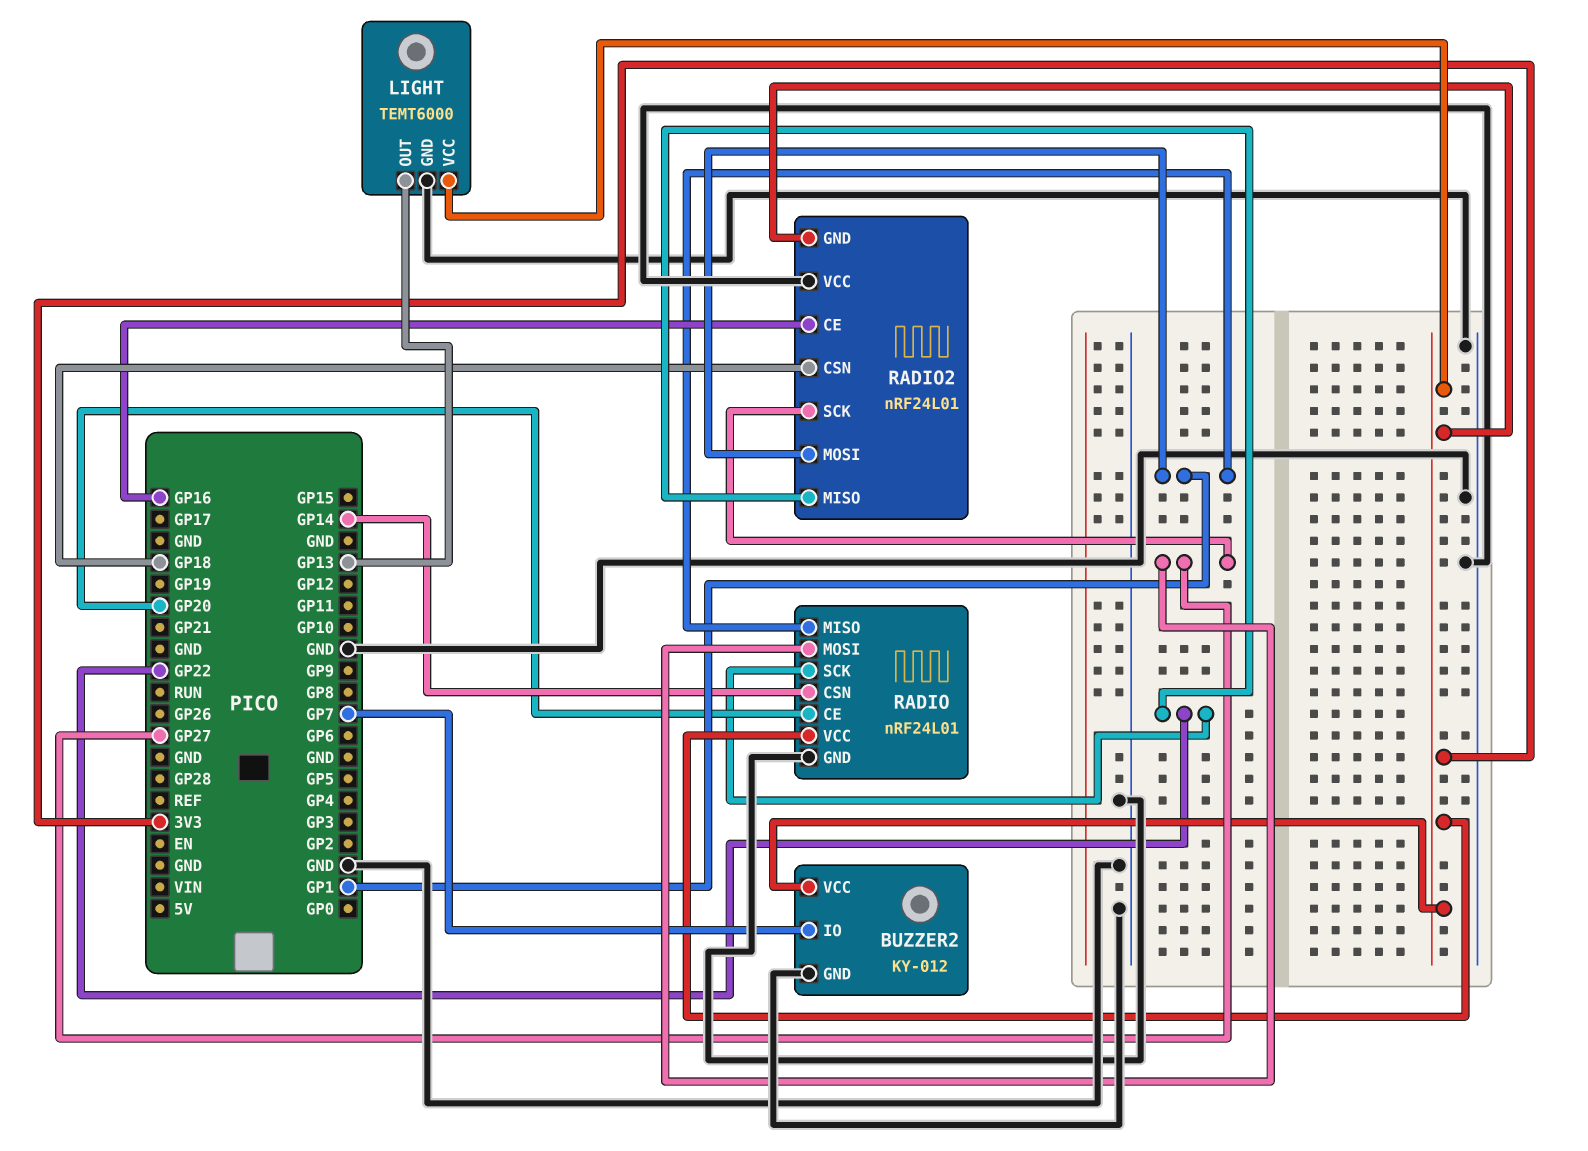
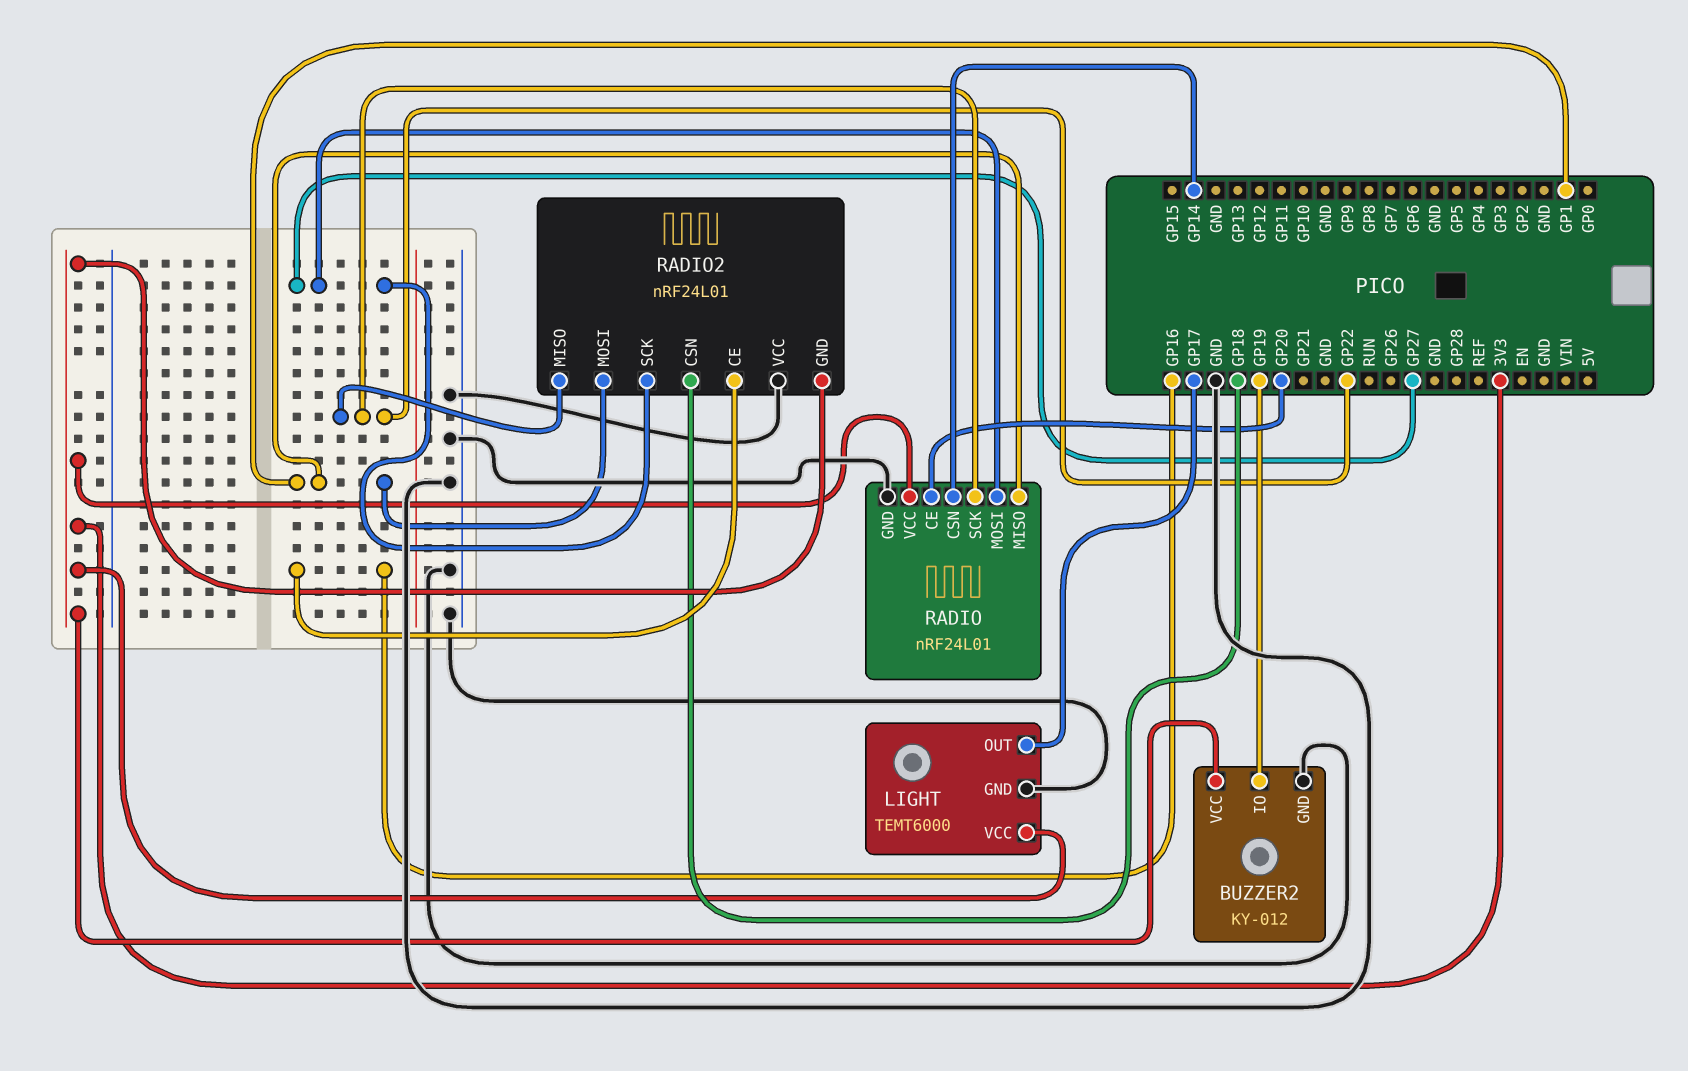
BUZZER2 pin IO: GP7 -> GP19
LIGHT pin OUT: GP13 -> GP17

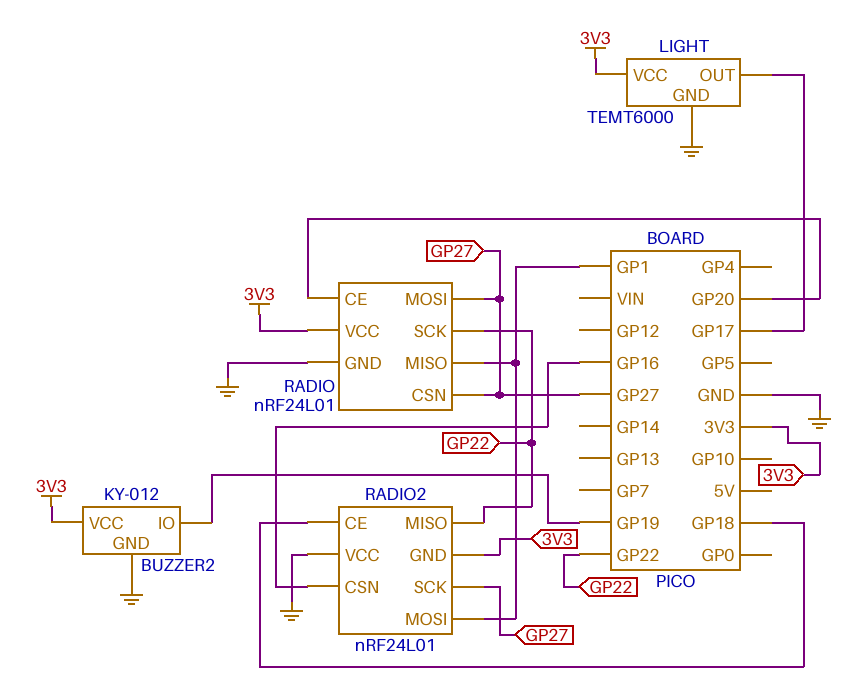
RADIO pin CSN: GP14 -> GP27
RADIO2 pin CE: GP16 -> GP18
RADIO2 pin CSN: GP18 -> GP16

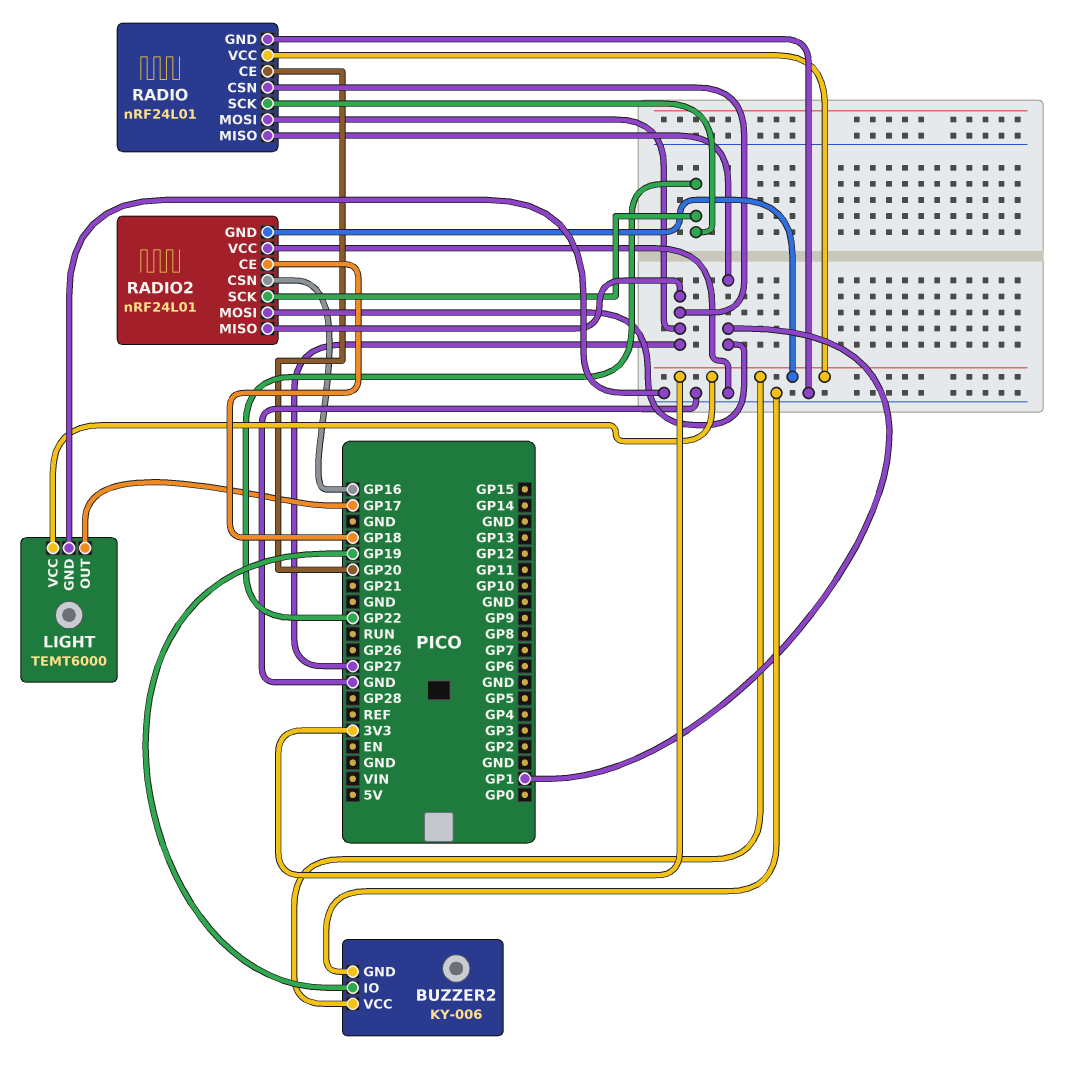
BUZZER2: KY-012 -> KY-006
RADIO2 pin MISO: GP22 -> GP27
RADIO2 pin SCK: GP27 -> GP22

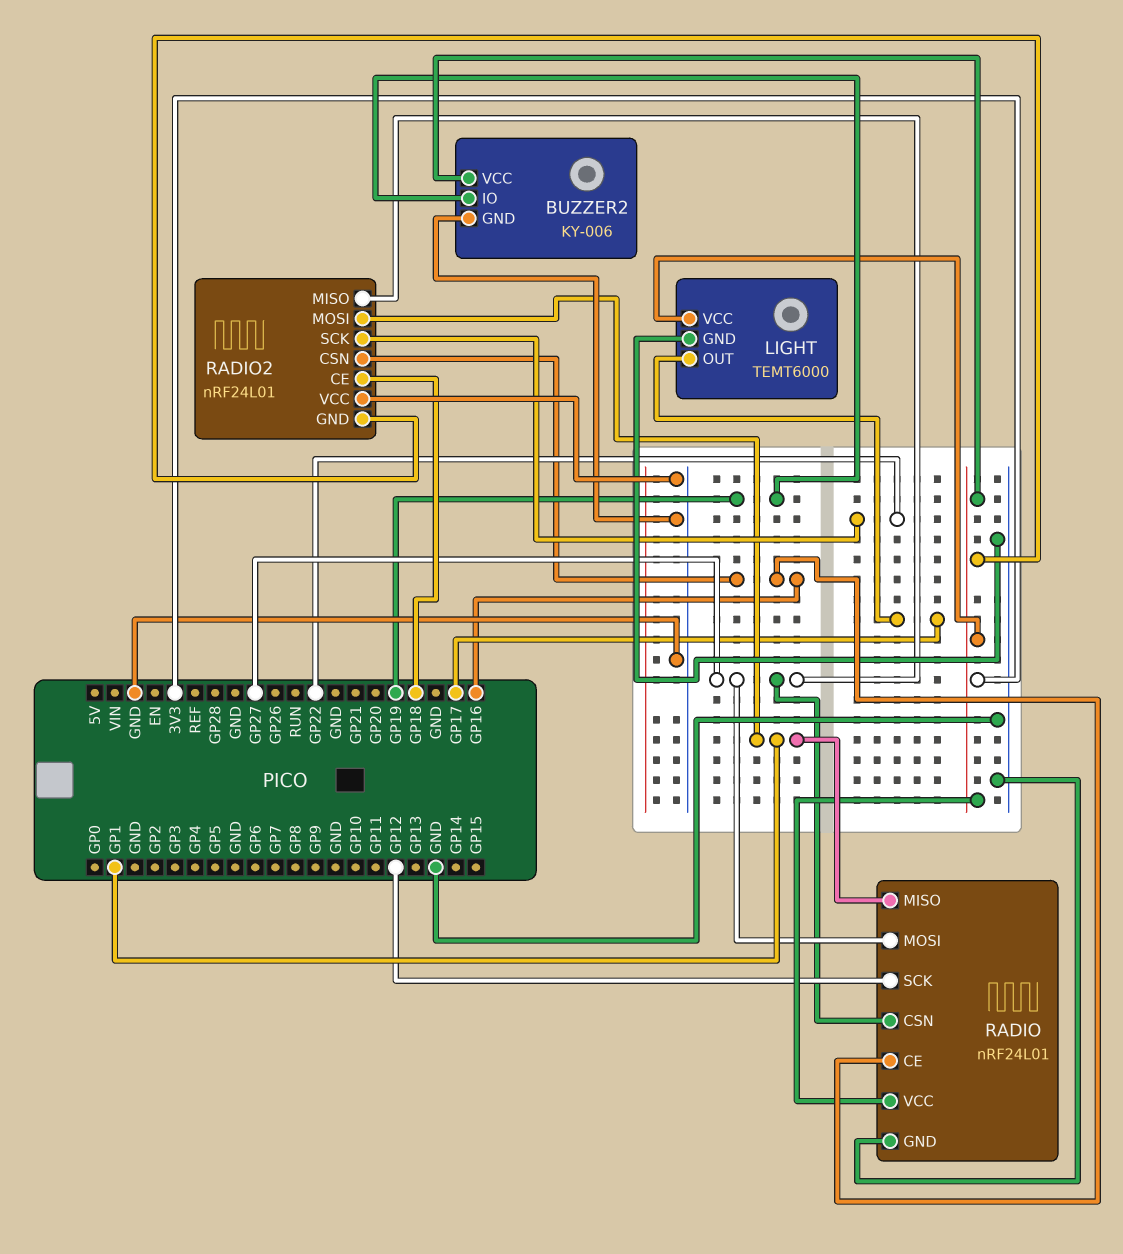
RADIO pin CE: GP20 -> GP16
RADIO pin SCK: GP22 -> GP12

